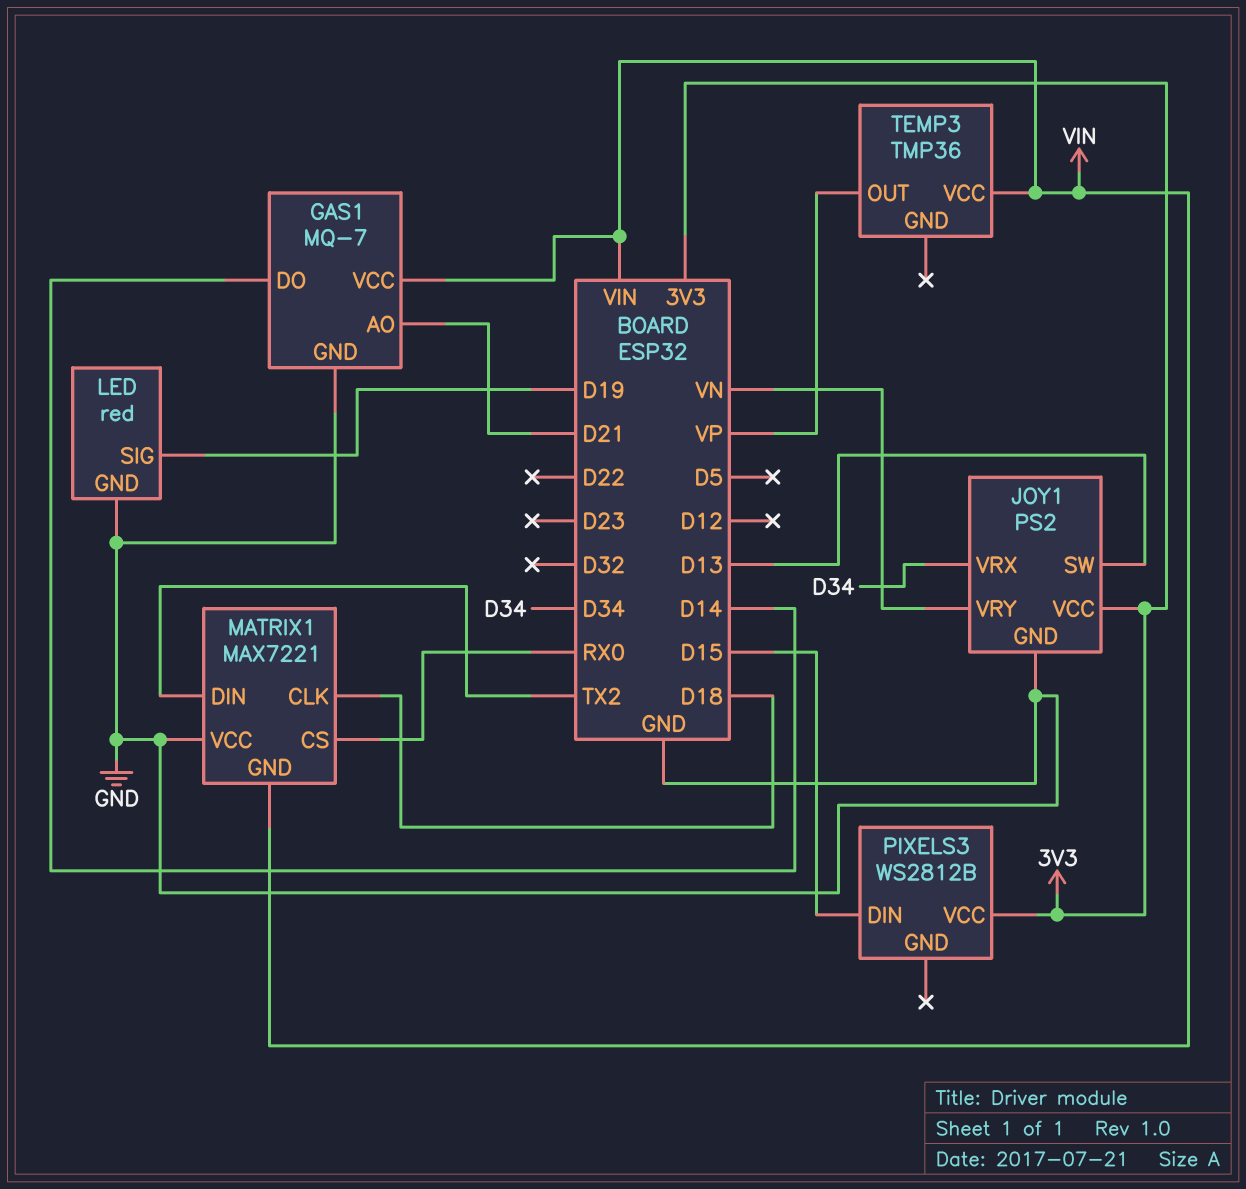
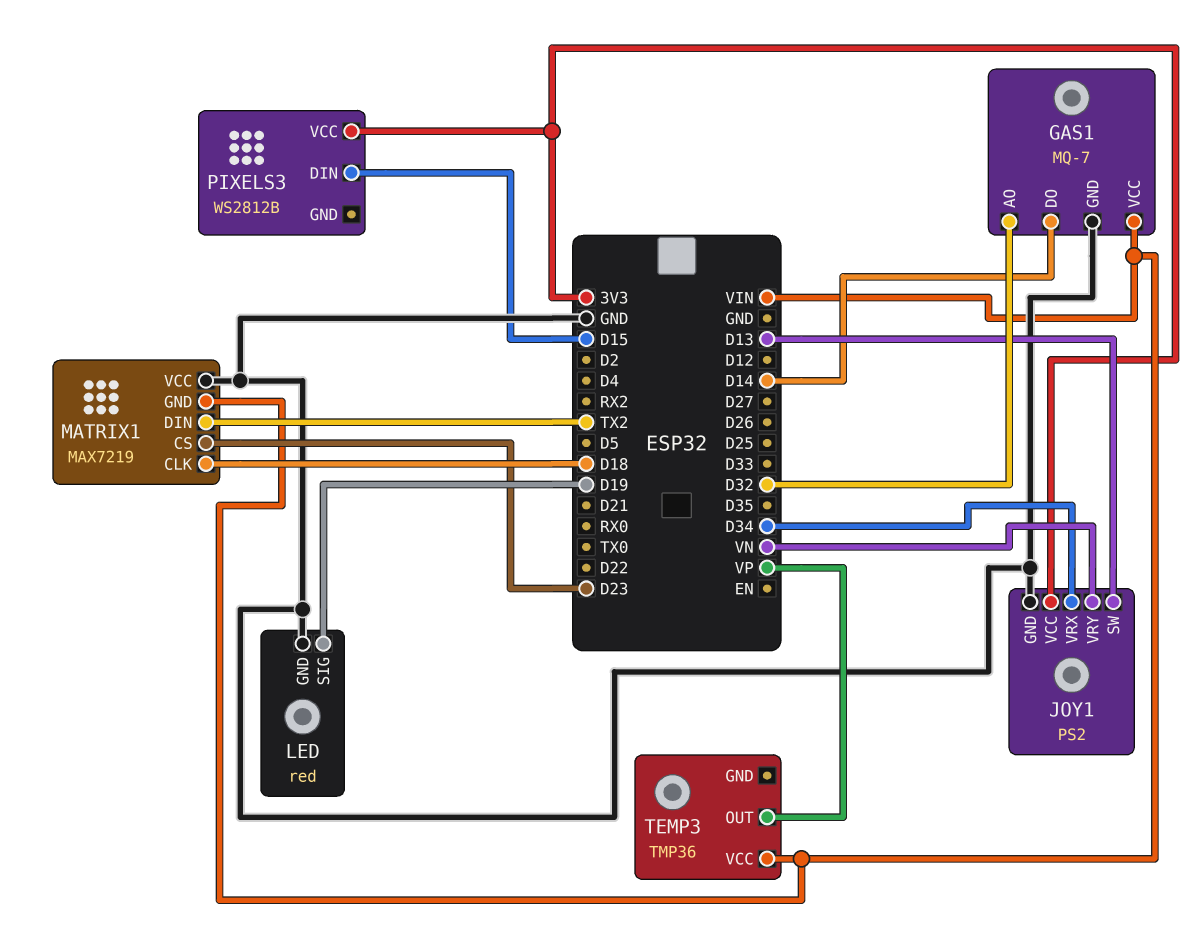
GAS1 pin AO: D21 -> D32
MATRIX1: MAX7221 -> MAX7219
MATRIX1 pin CS: RX0 -> D23

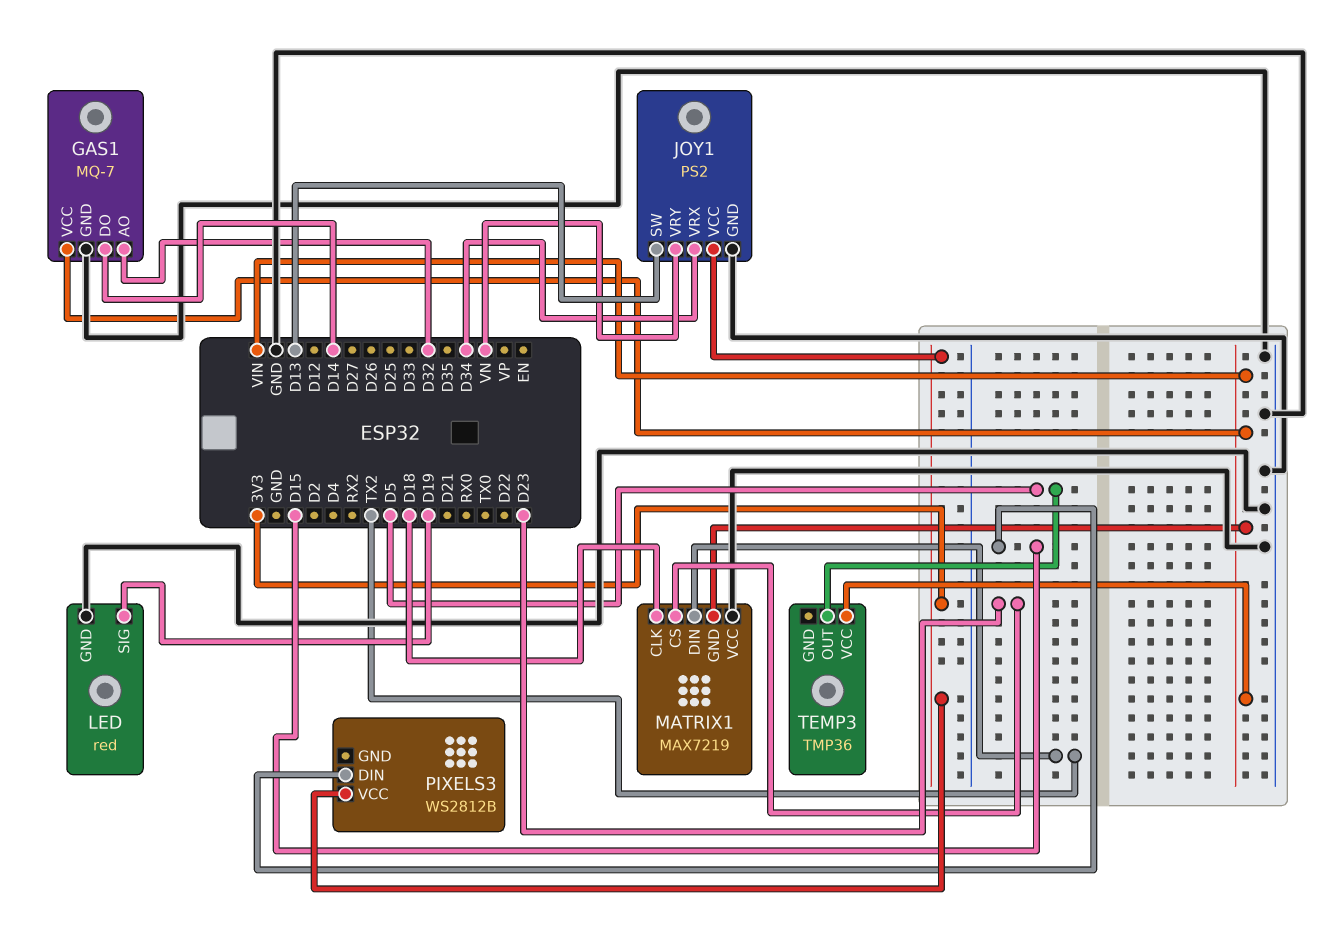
TEMP3 pin OUT: VP -> D5

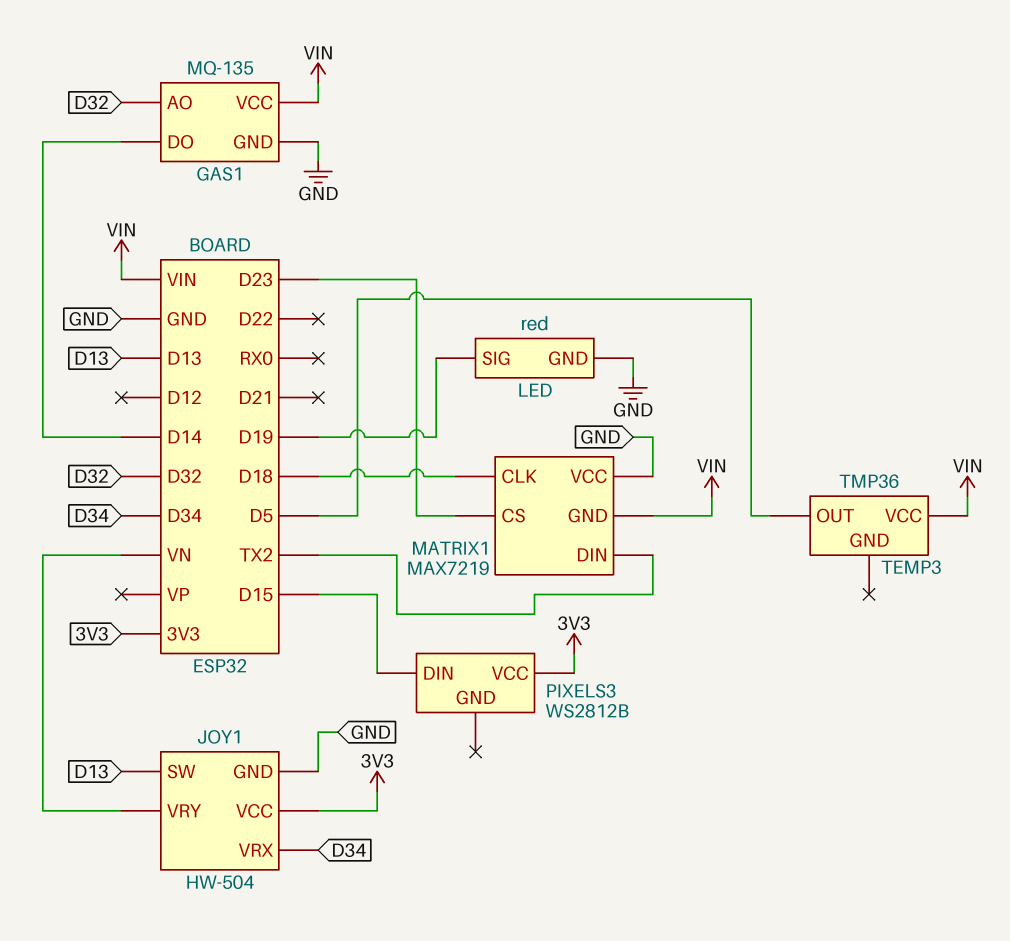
GAS1: MQ-7 -> MQ-135
JOY1: PS2 -> HW-504

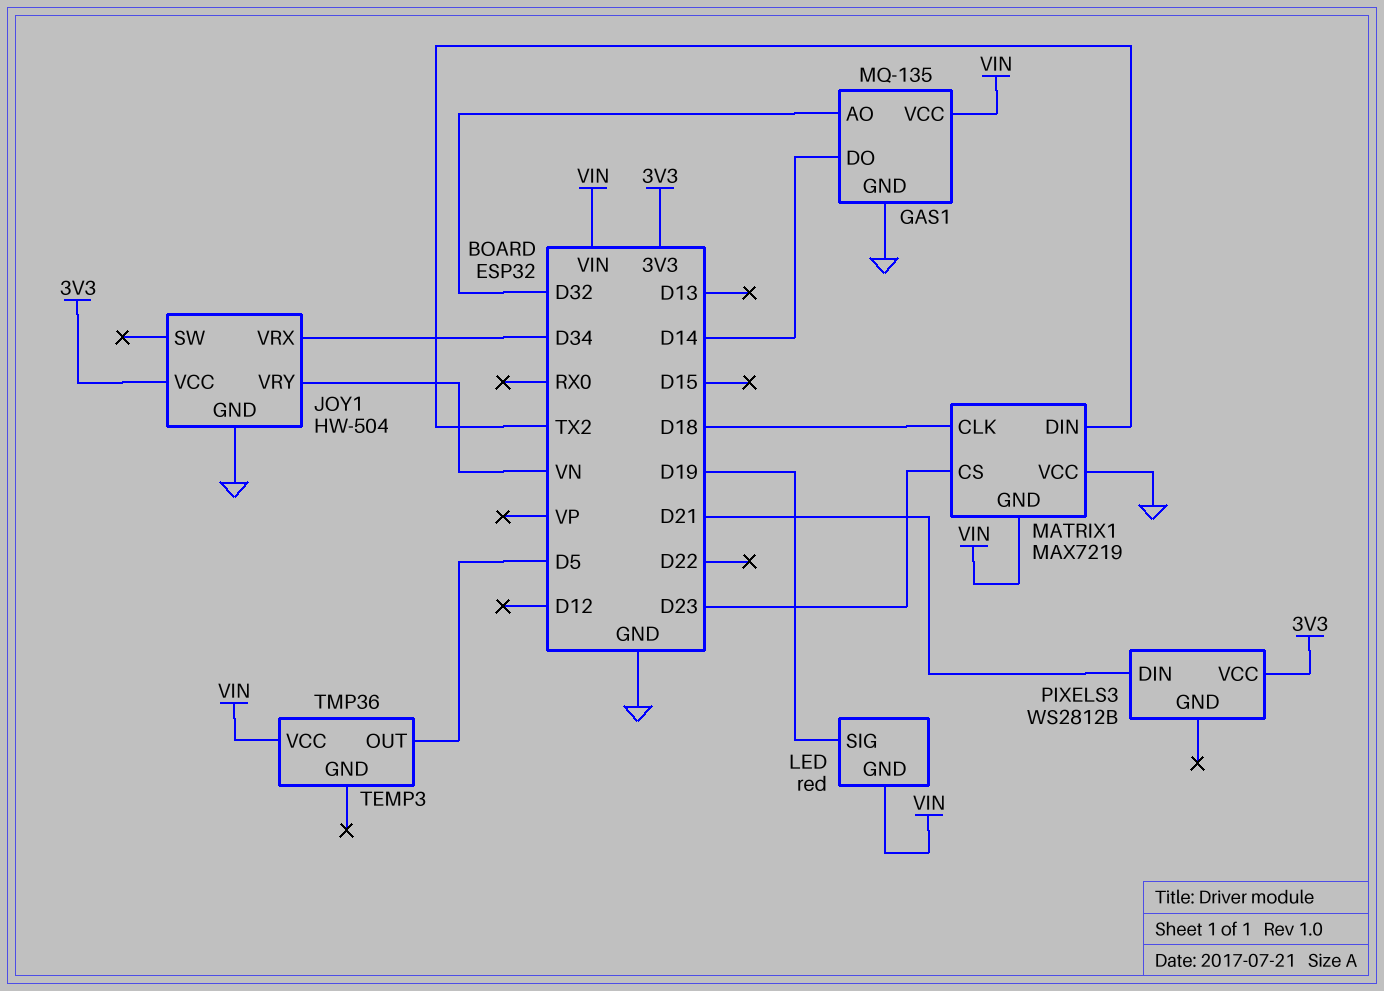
JOY1 pin SW: D13 -> none
LED pin GND: GND -> VIN
PIXELS3 pin DIN: D15 -> D21

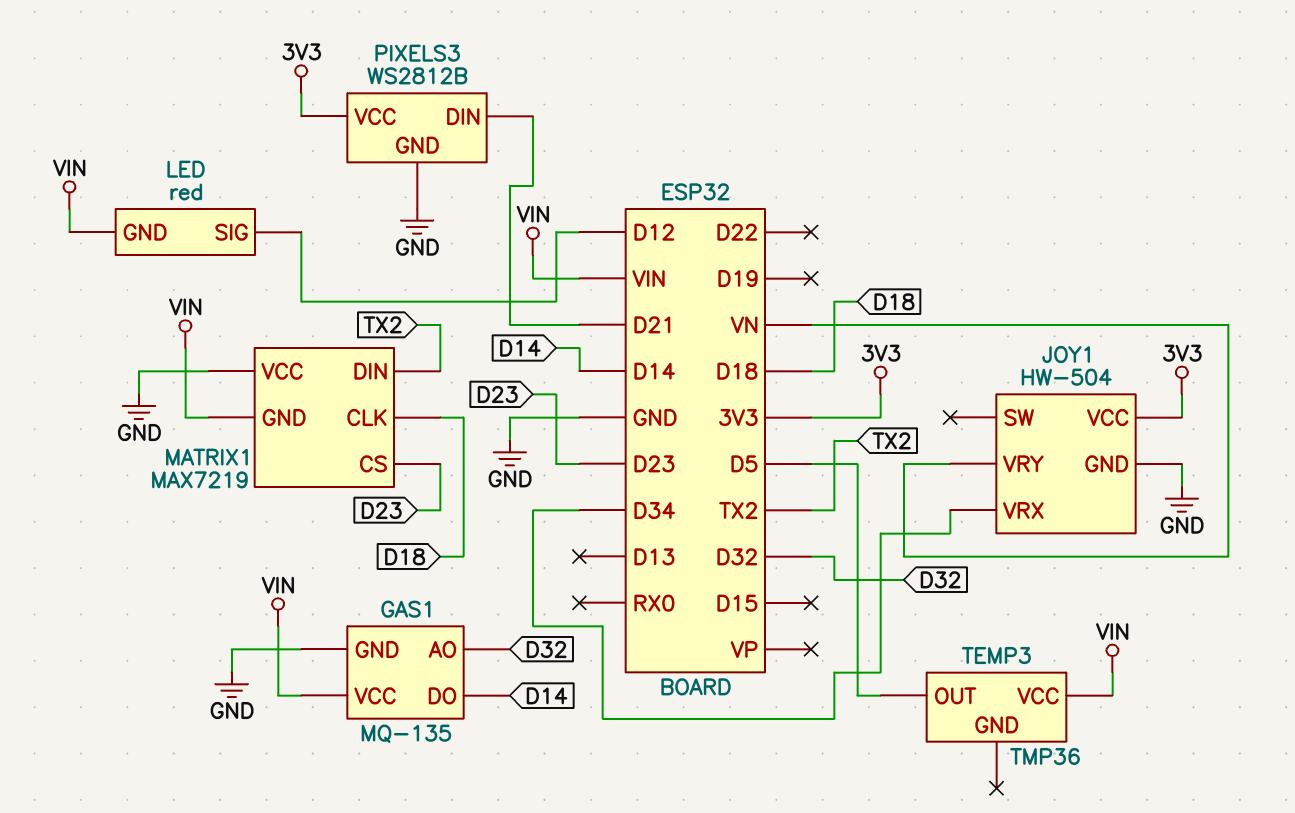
LED pin SIG: D19 -> D12
PIXELS3 pin GND: none -> GND

